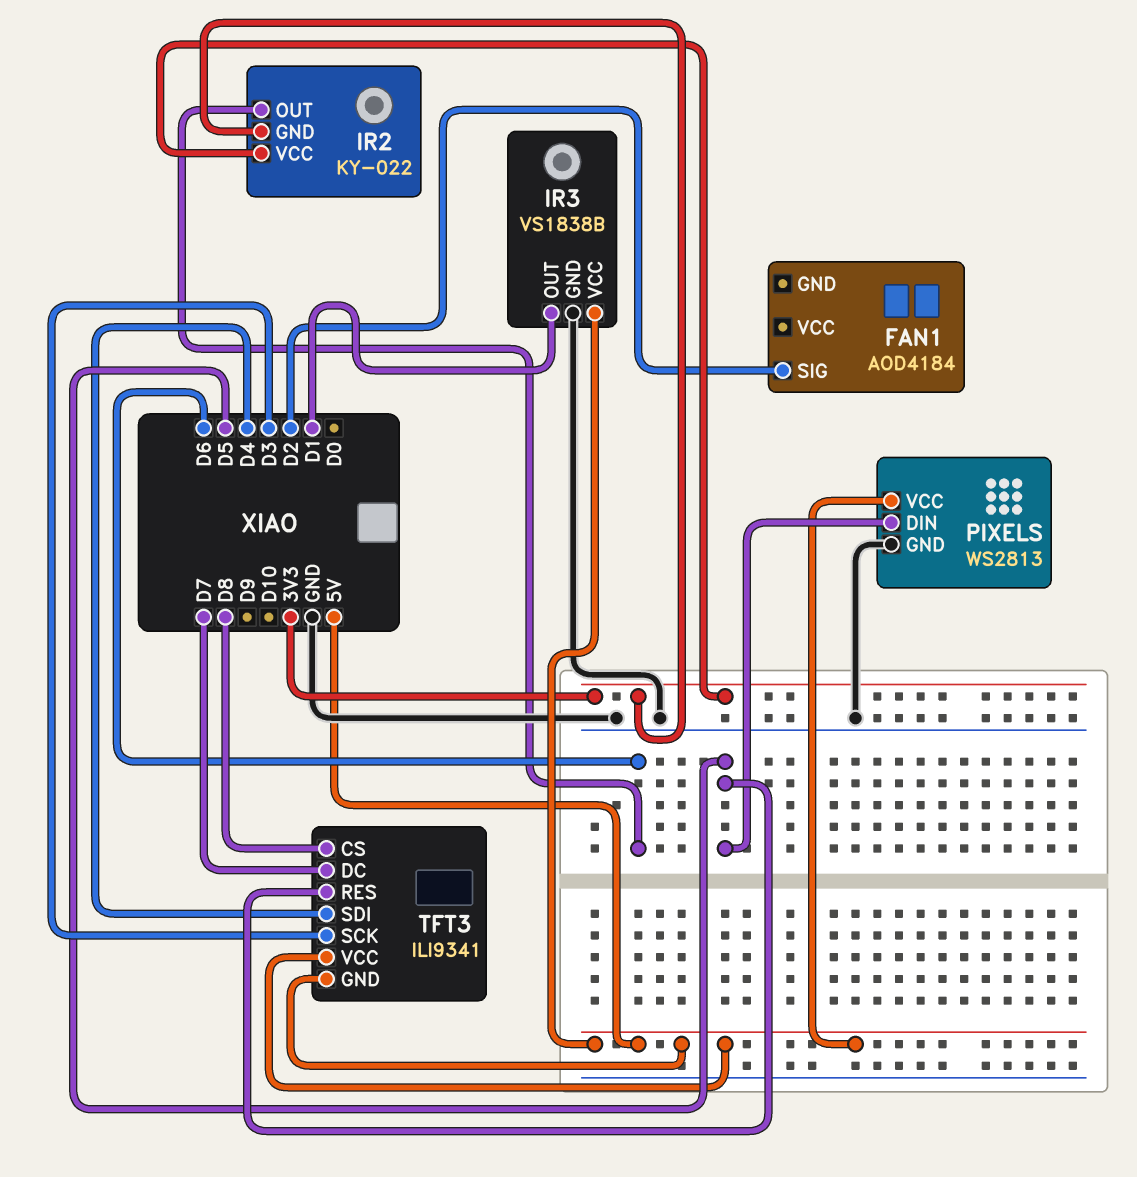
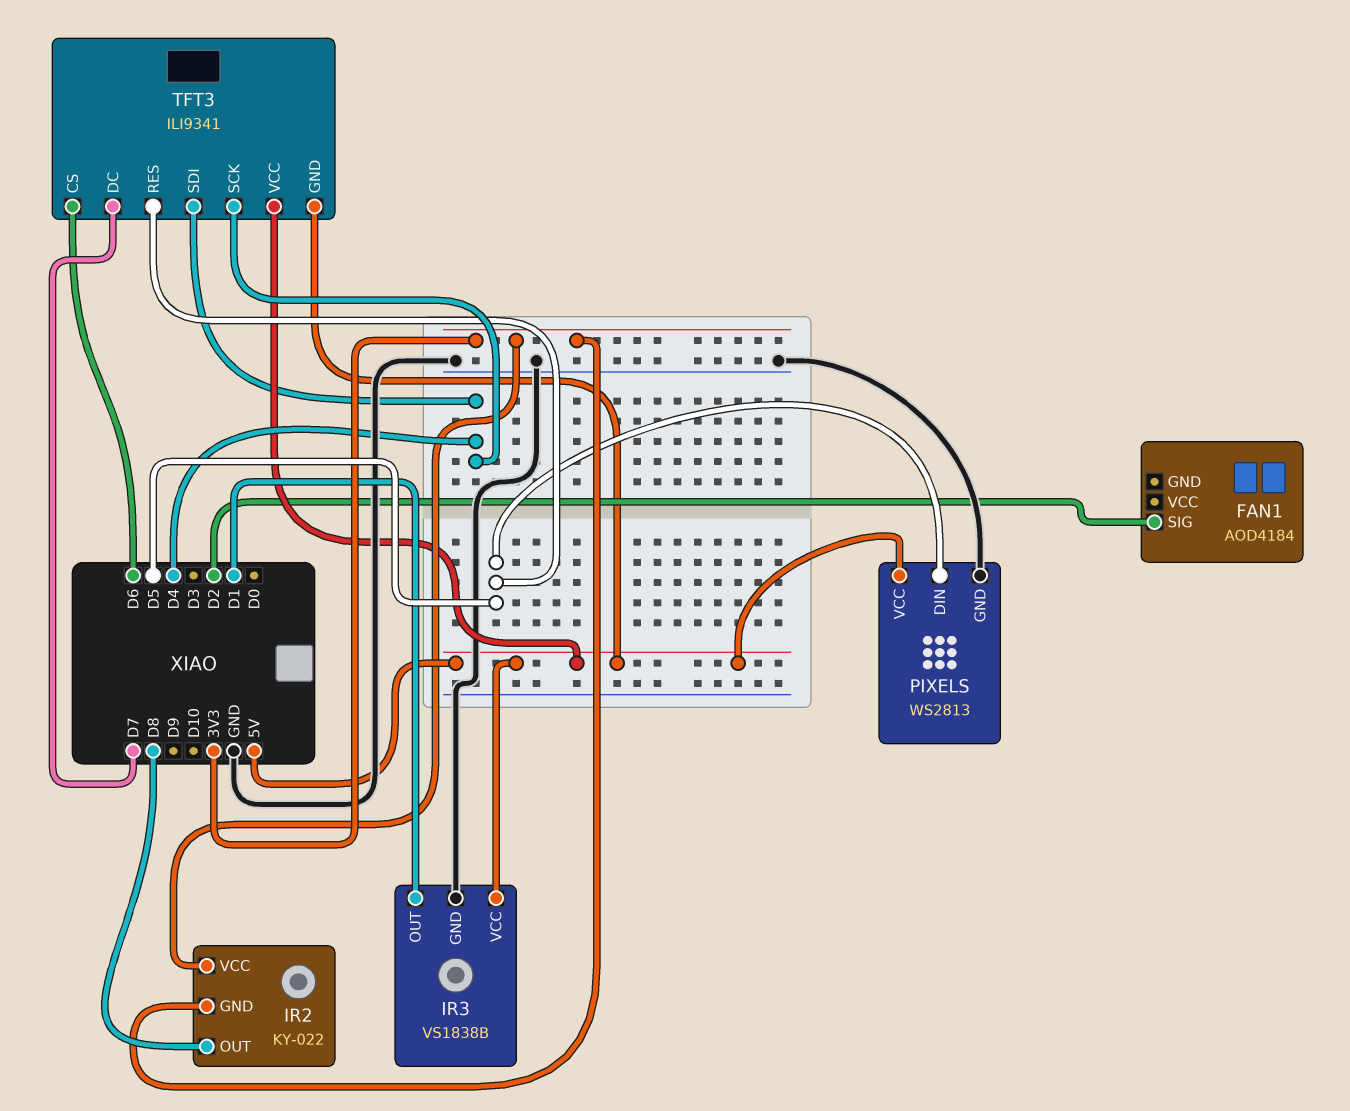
IR2 pin OUT: D6 -> D8
TFT3 pin CS: D8 -> D6
TFT3 pin SCK: D3 -> D4

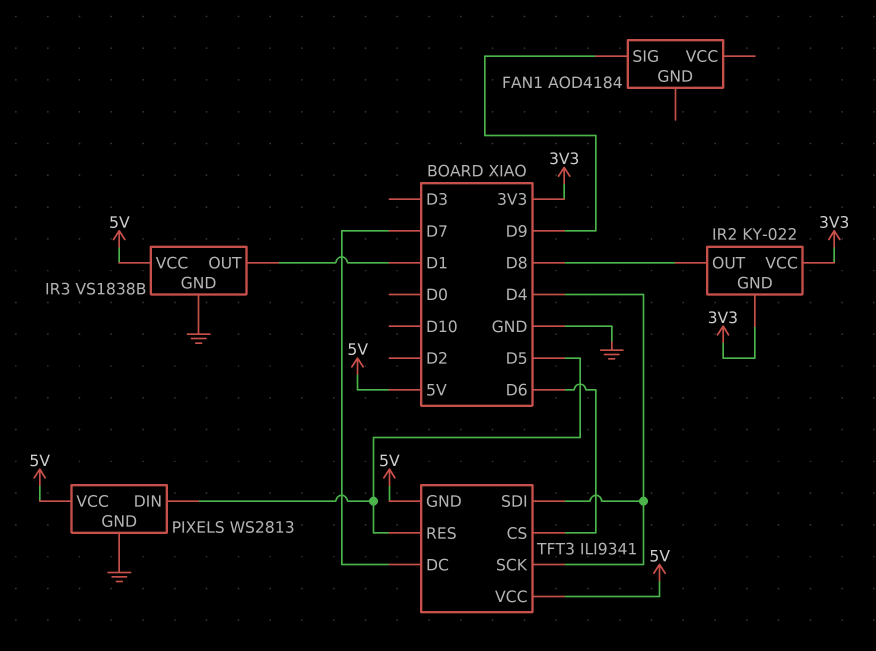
FAN1 pin SIG: D2 -> D9

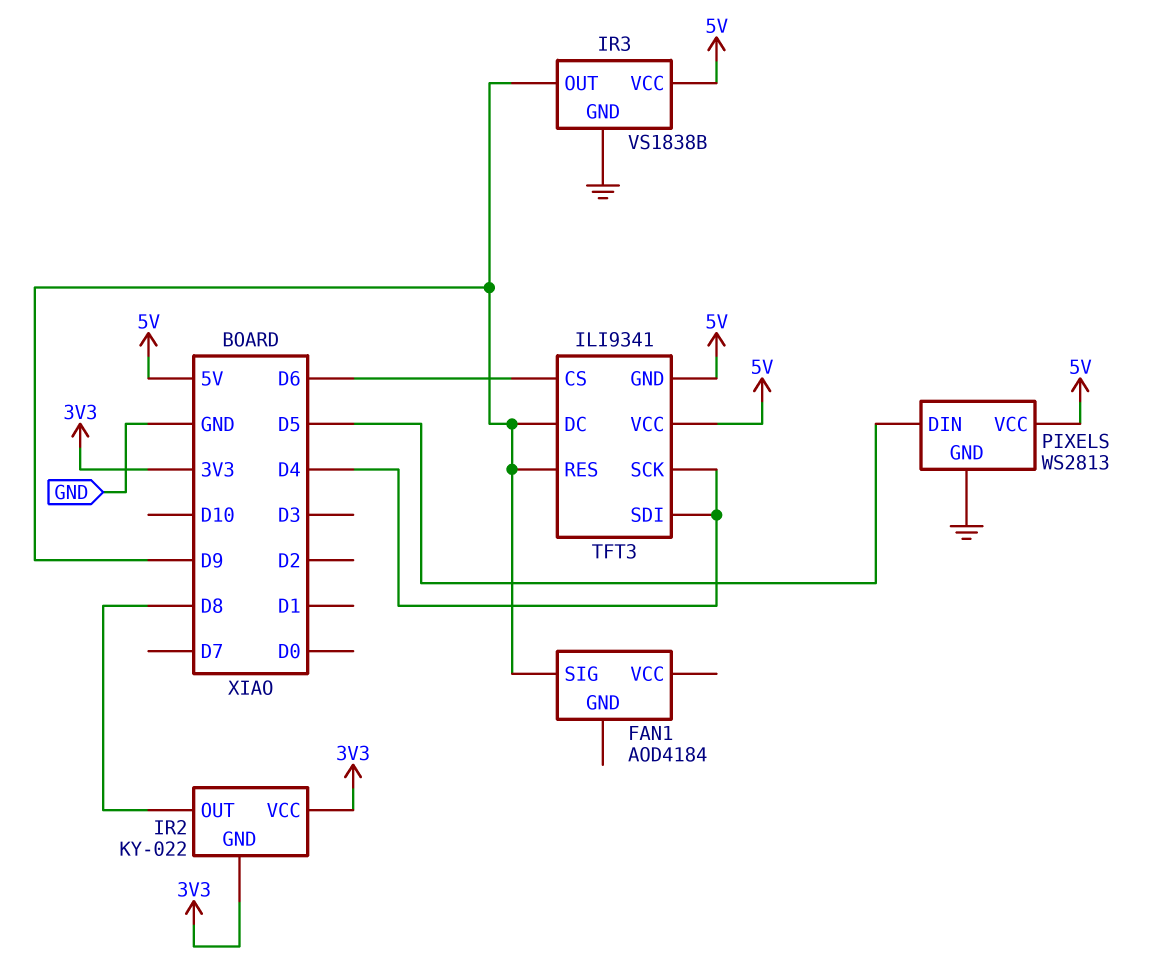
IR3 pin OUT: D1 -> D9
TFT3 pin DC: D7 -> D9
TFT3 pin RES: D5 -> D9

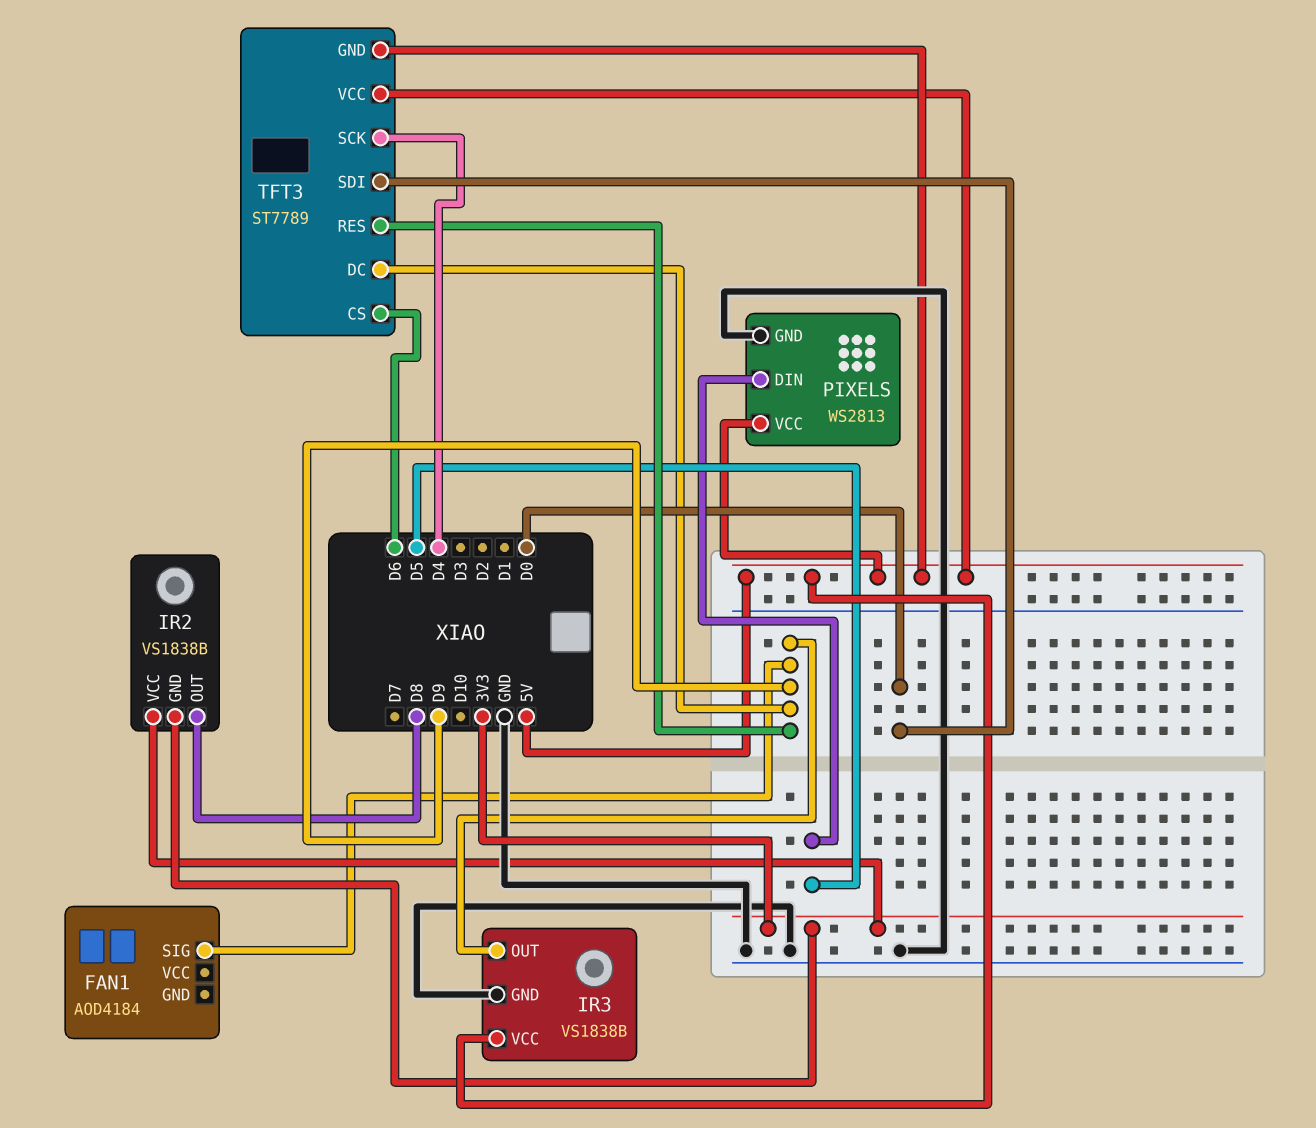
IR2: KY-022 -> VS1838B
TFT3: ILI9341 -> ST7789
TFT3 pin SDI: D4 -> D0

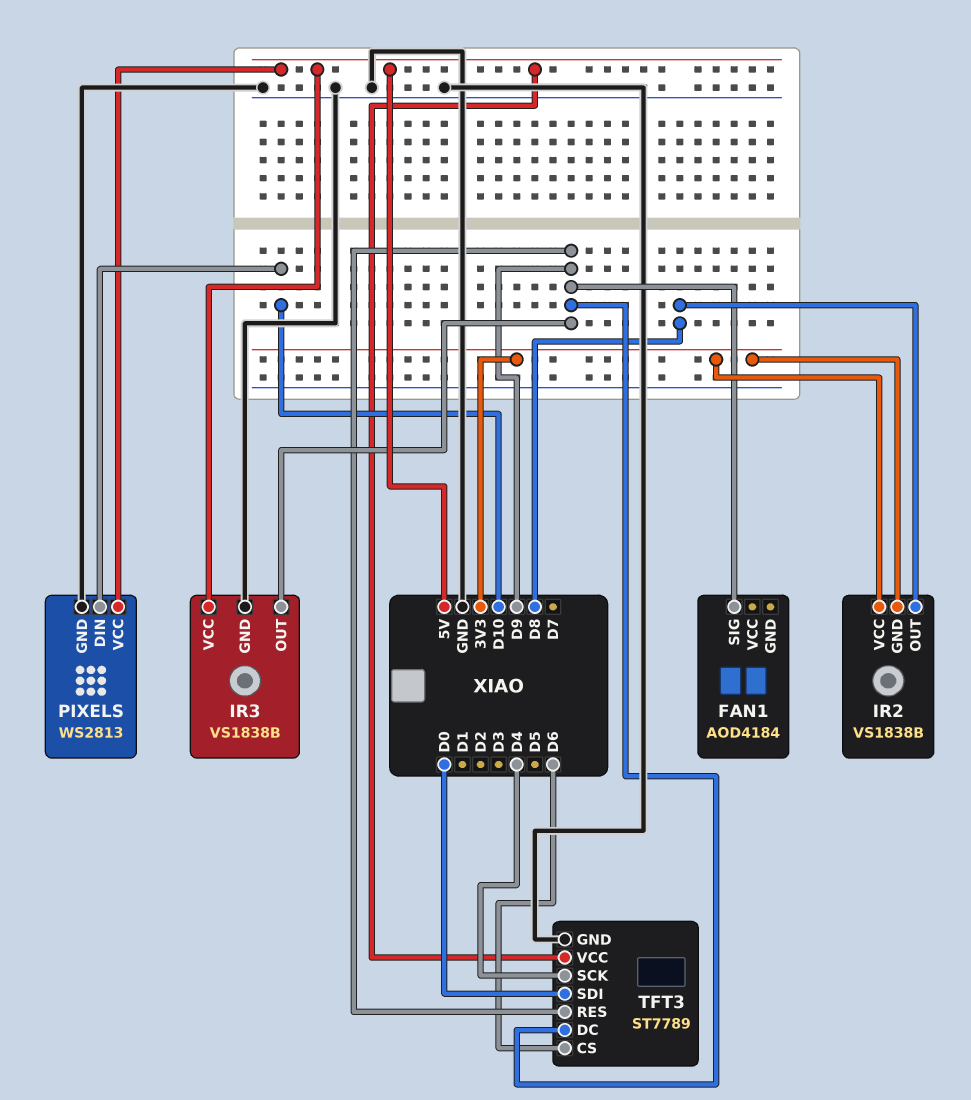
PIXELS pin DIN: D5 -> D10
TFT3 pin GND: 5V -> GND

